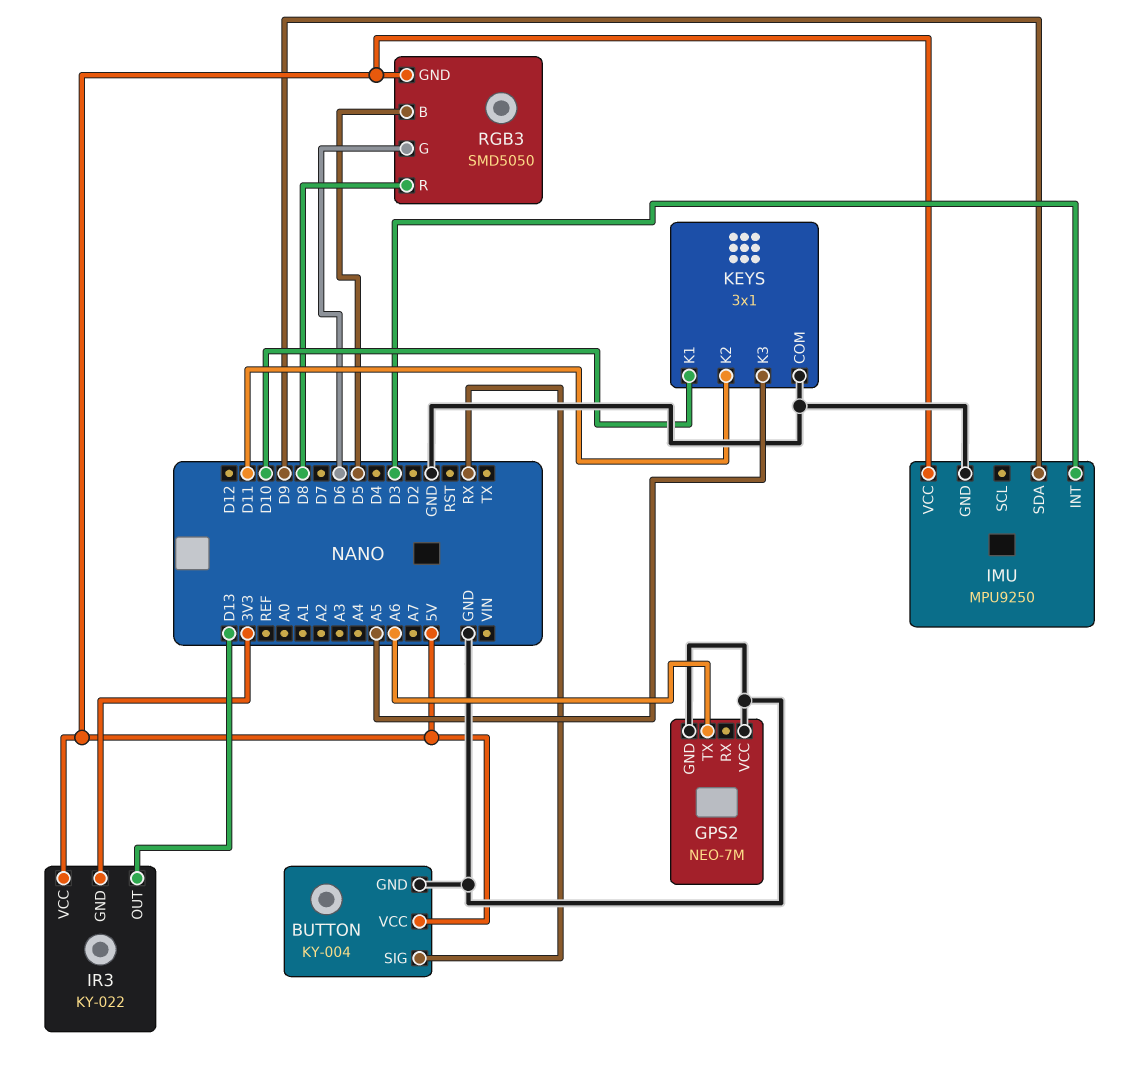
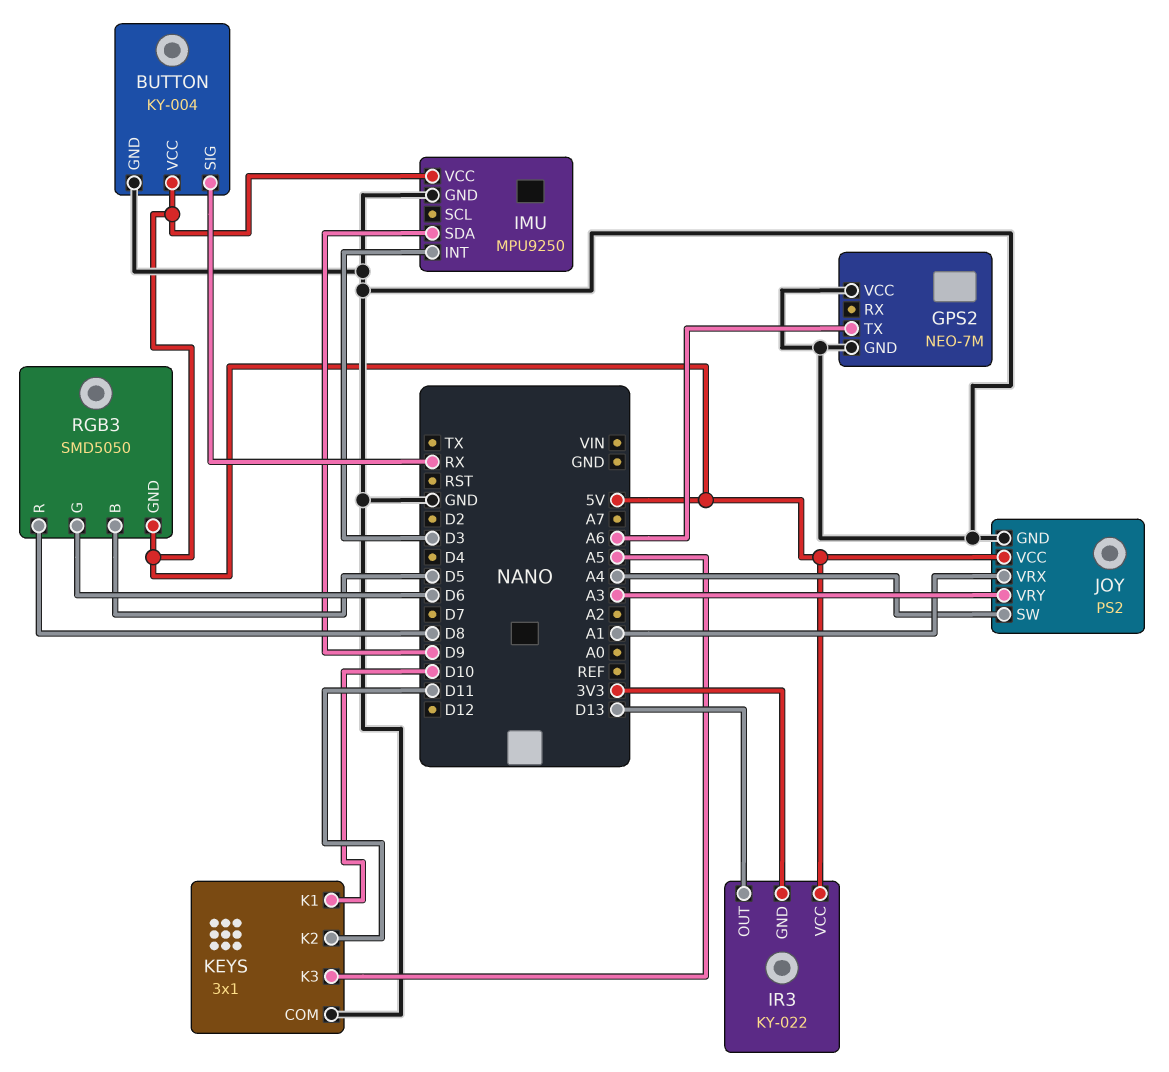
JOY: none -> PS2
JOY pin GND: none -> GND
JOY pin SW: none -> A4
JOY pin VCC: none -> 5V
JOY pin VRX: none -> A1
JOY pin VRY: none -> A3

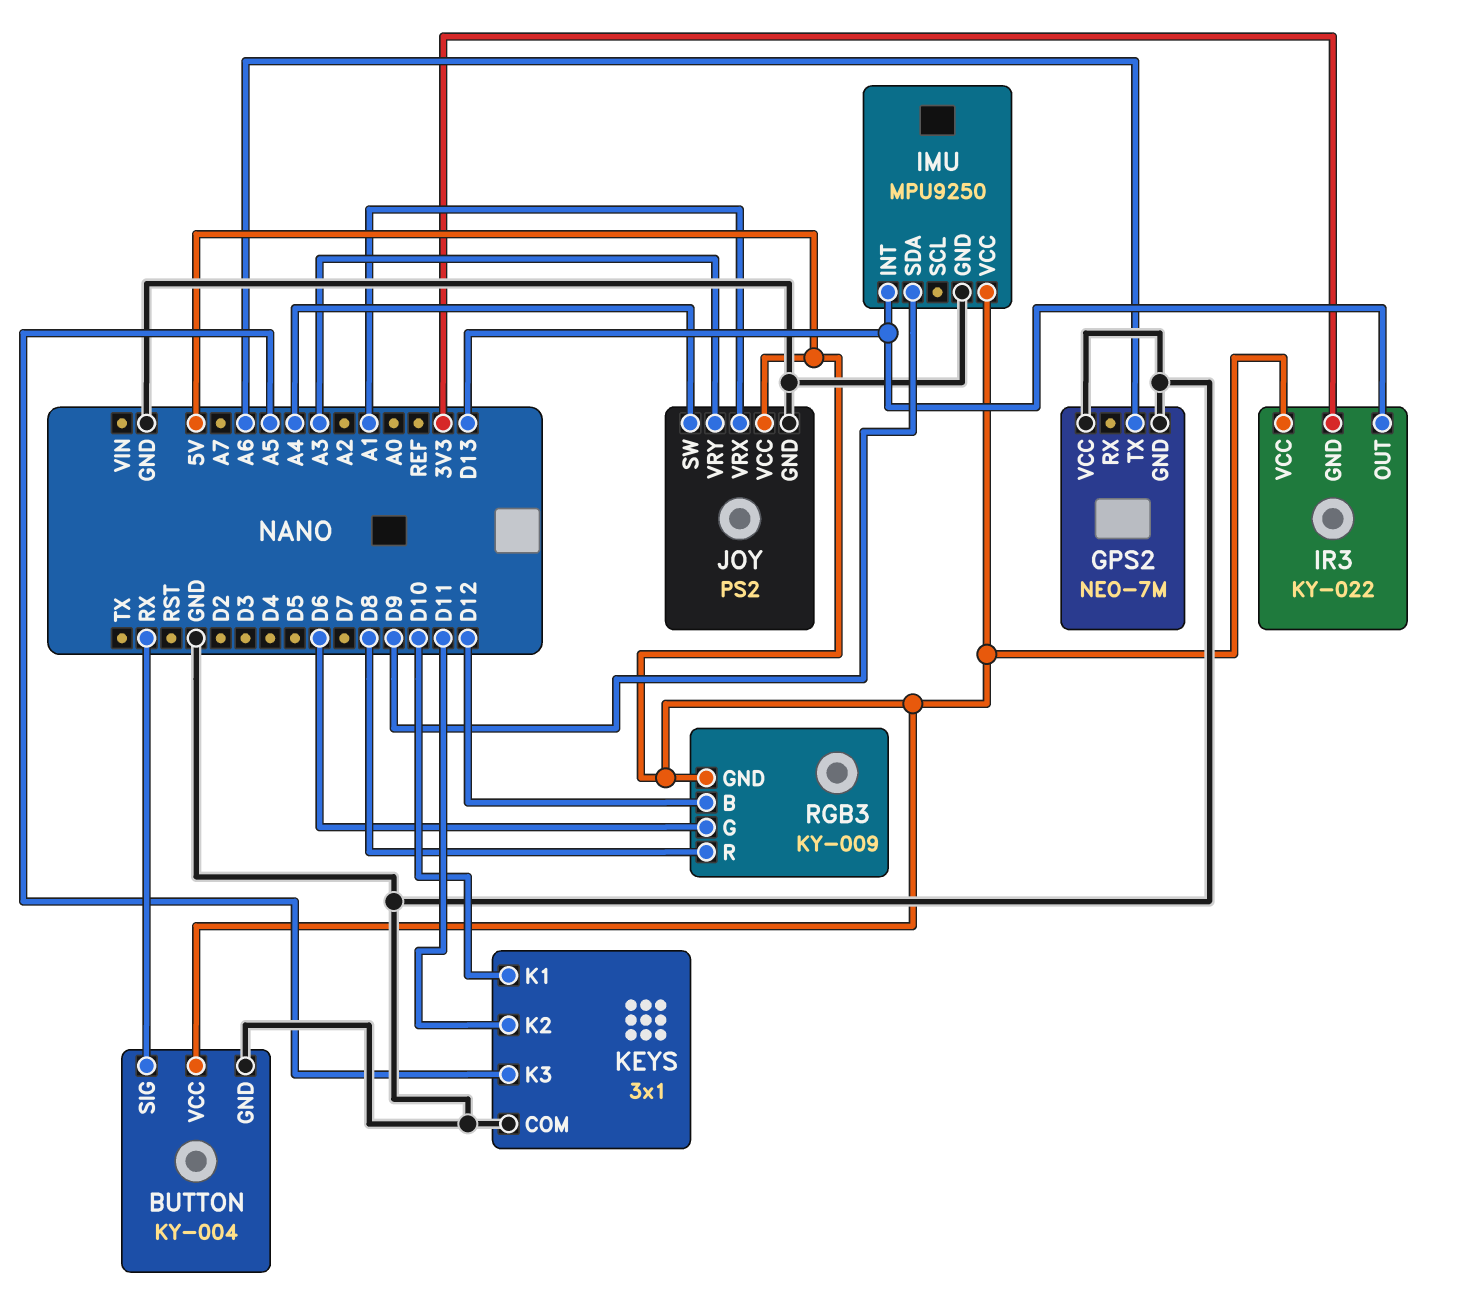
IMU pin INT: D3 -> D13
RGB3: SMD5050 -> KY-009
RGB3 pin B: D5 -> D12

